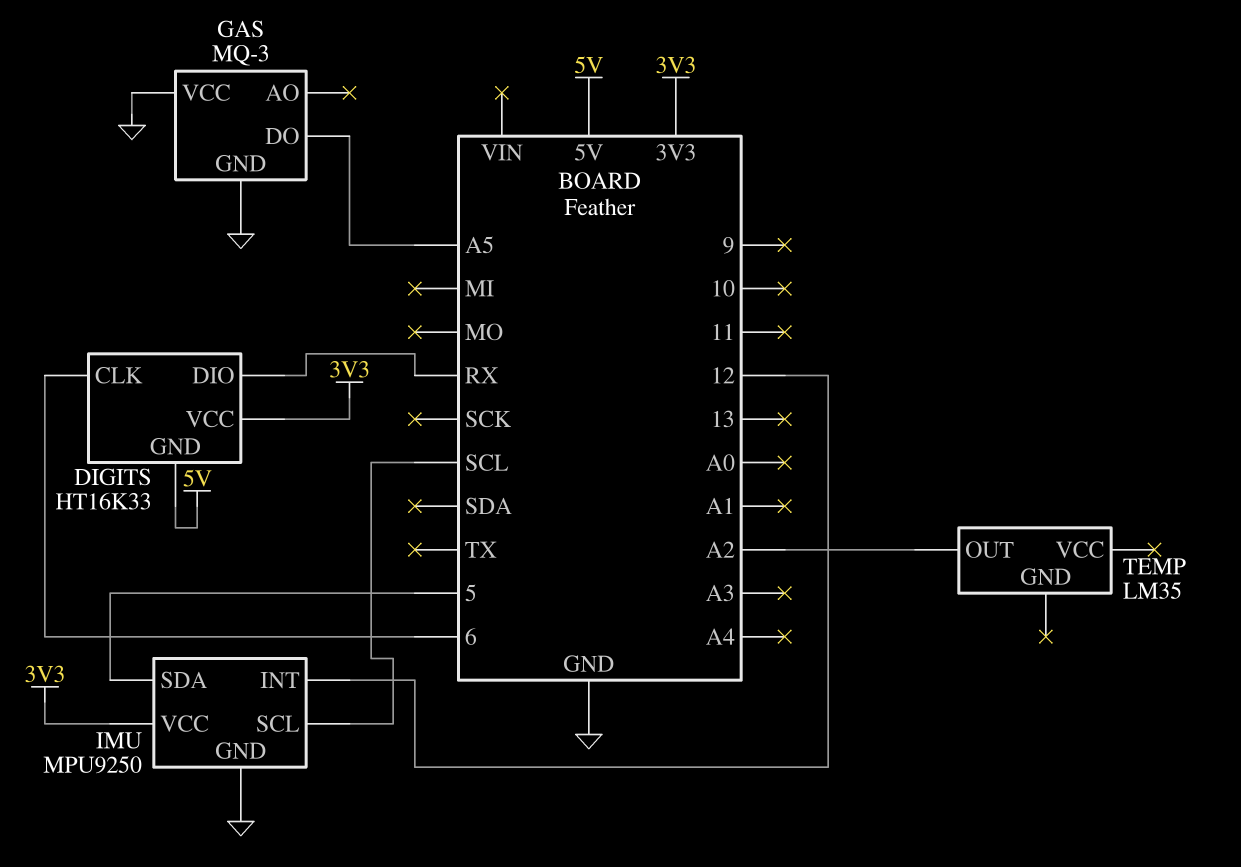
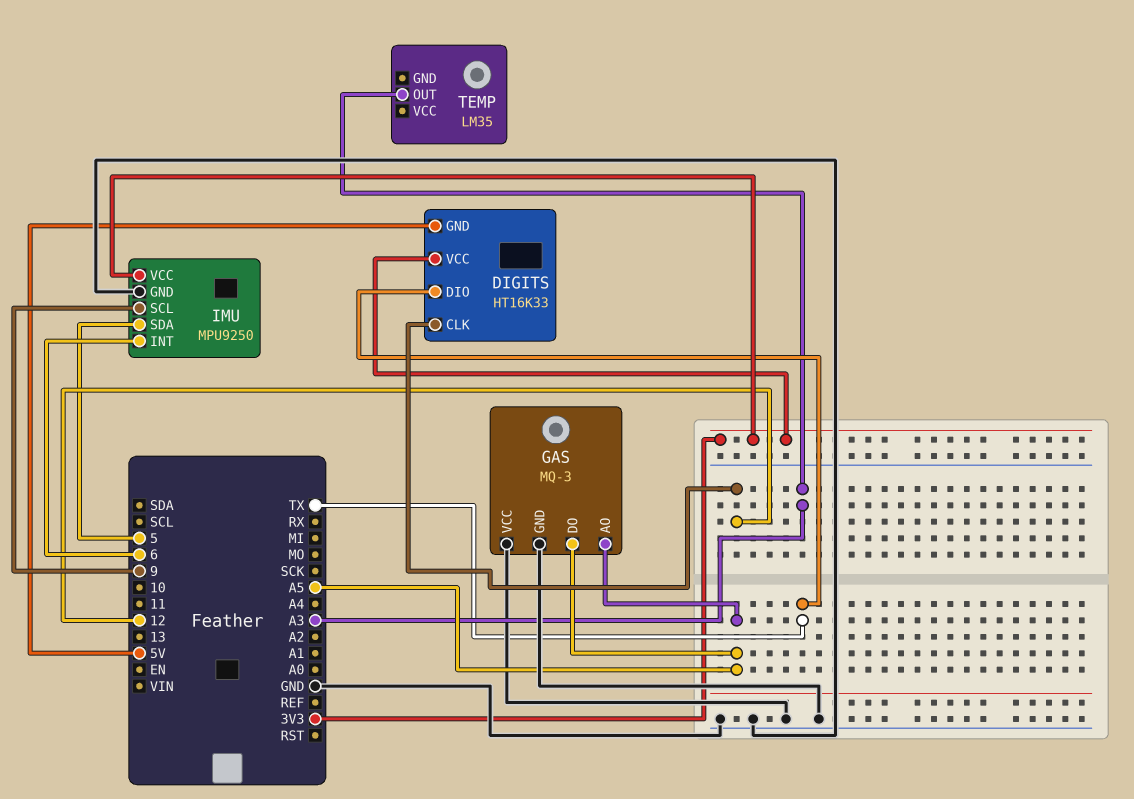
DIGITS pin CLK: 6 -> 12
DIGITS pin DIO: RX -> TX
GAS pin AO: none -> A5
IMU pin INT: 12 -> 6
IMU pin SCL: SCL -> 9
TEMP pin OUT: A2 -> A3

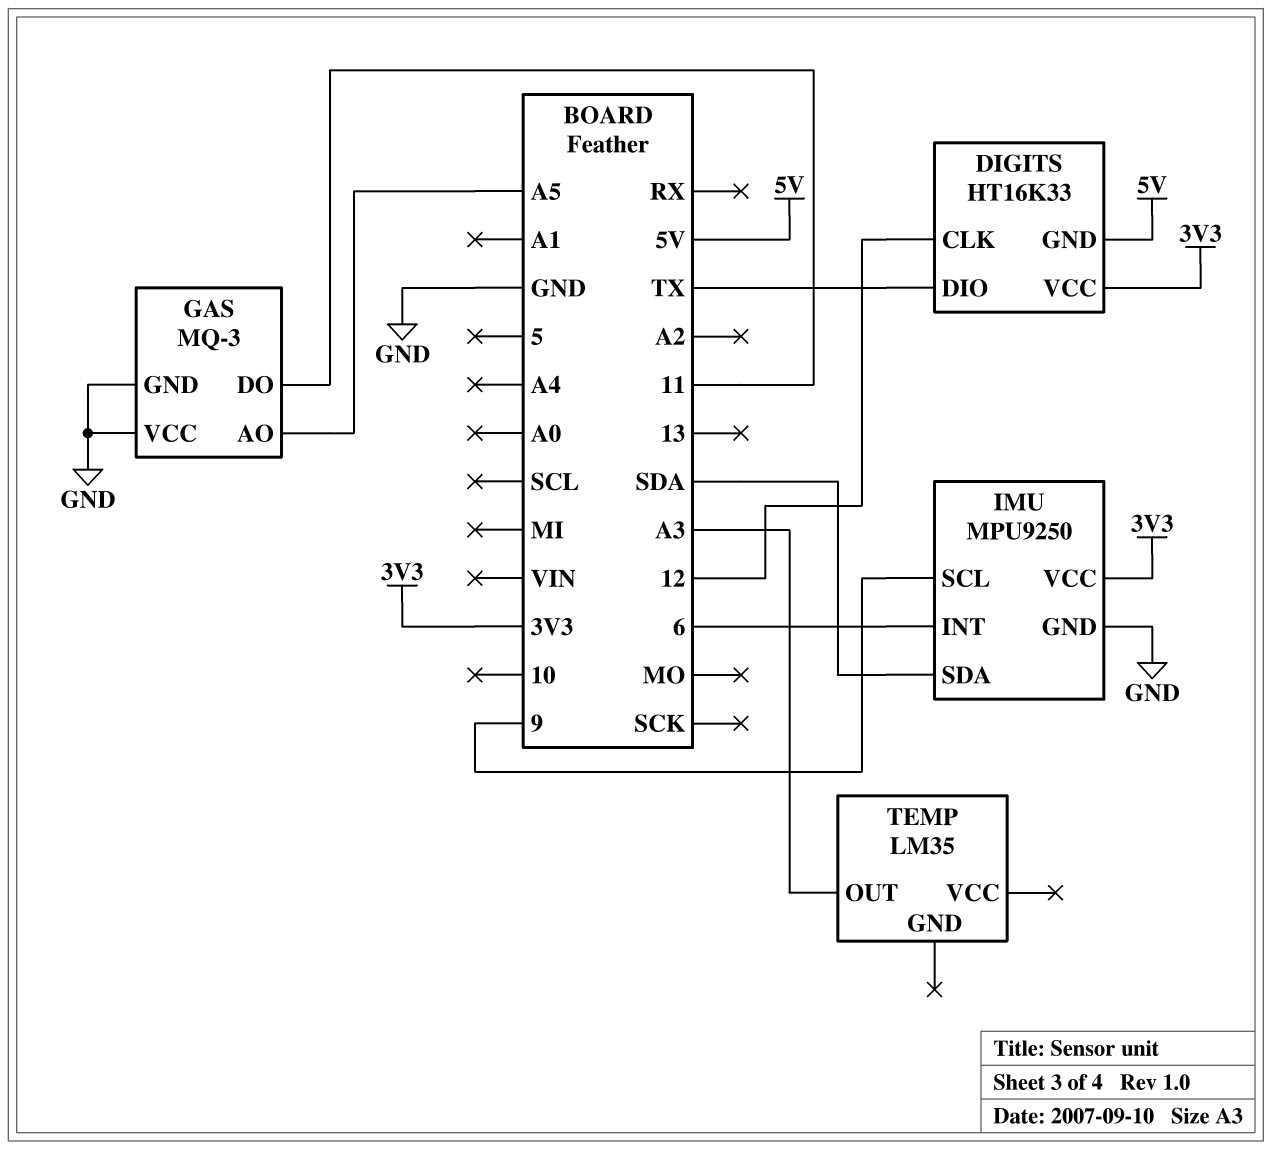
GAS pin DO: A5 -> 11
IMU pin SDA: 5 -> SDA

